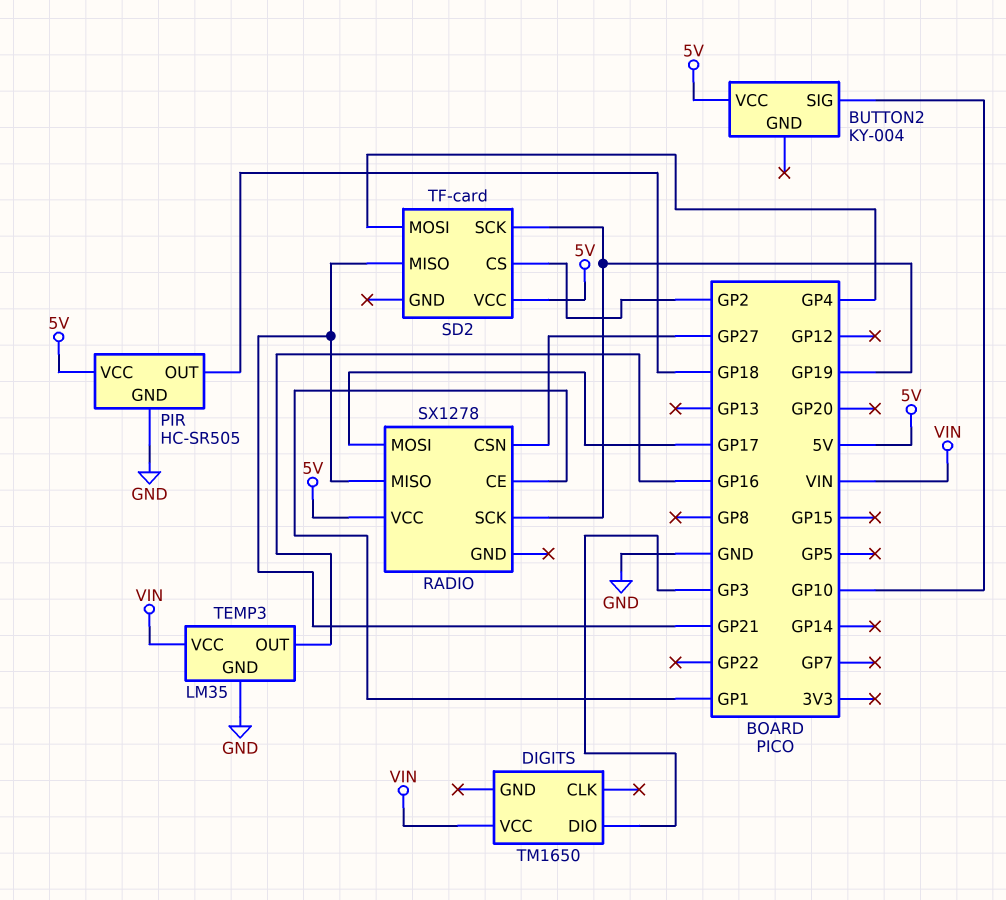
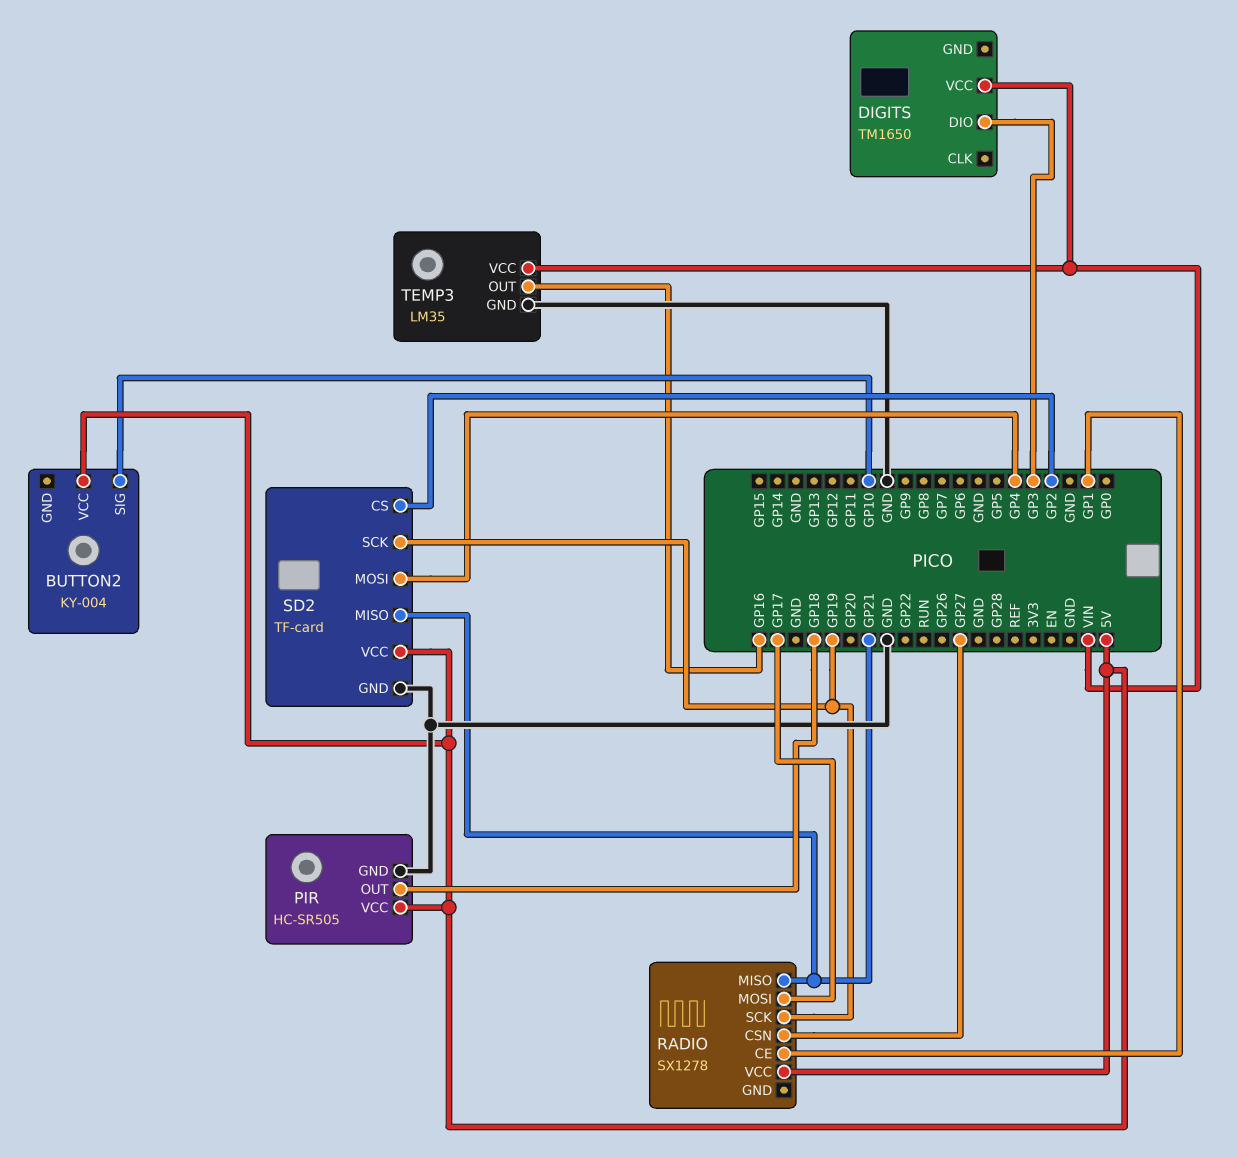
SD2 pin GND: none -> GND

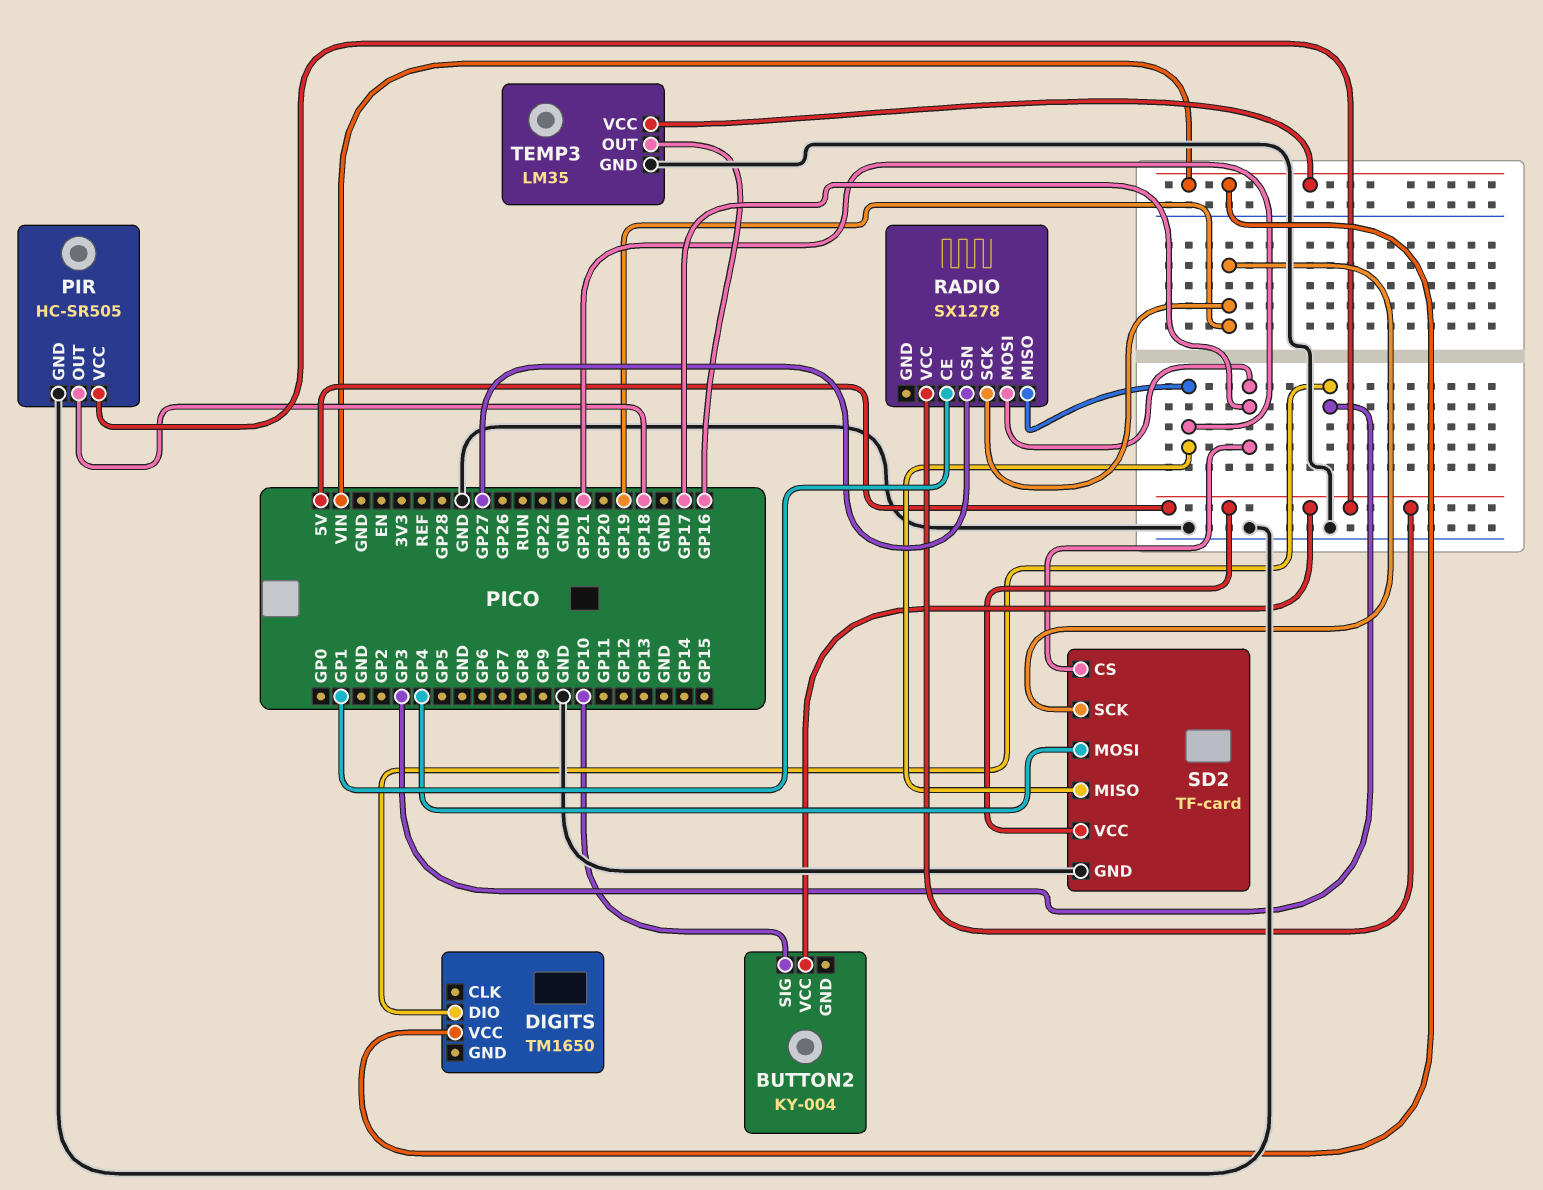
SD2 pin CS: GP2 -> GP17

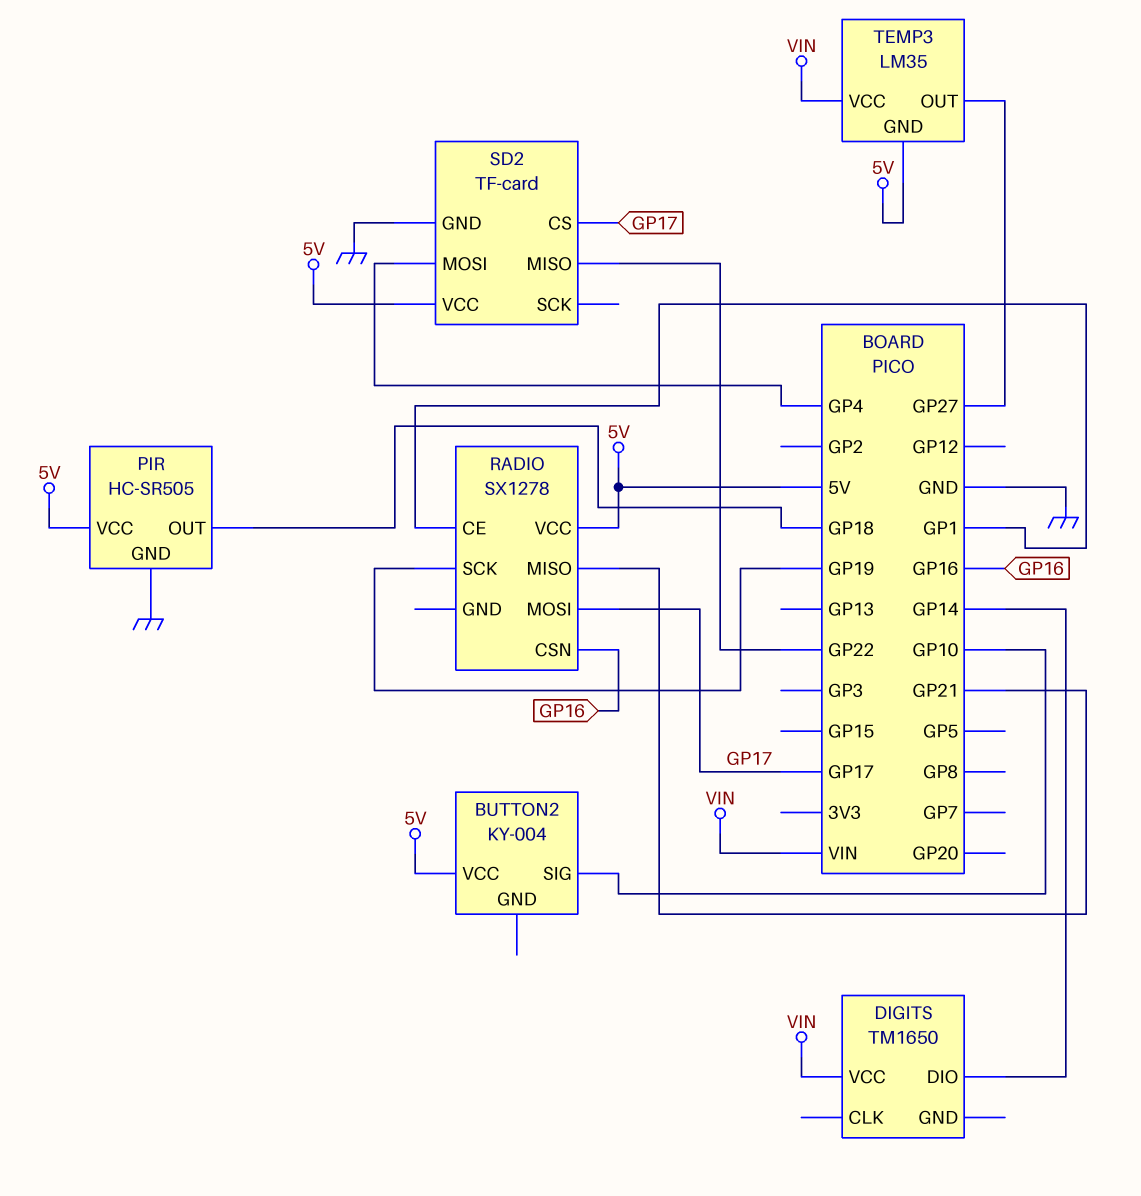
DIGITS pin DIO: GP3 -> GP14
RADIO pin CSN: GP27 -> GP16
SD2 pin MISO: GP21 -> GP22
SD2 pin SCK: GP19 -> none
TEMP3 pin GND: GND -> 5V
TEMP3 pin OUT: GP16 -> GP27

